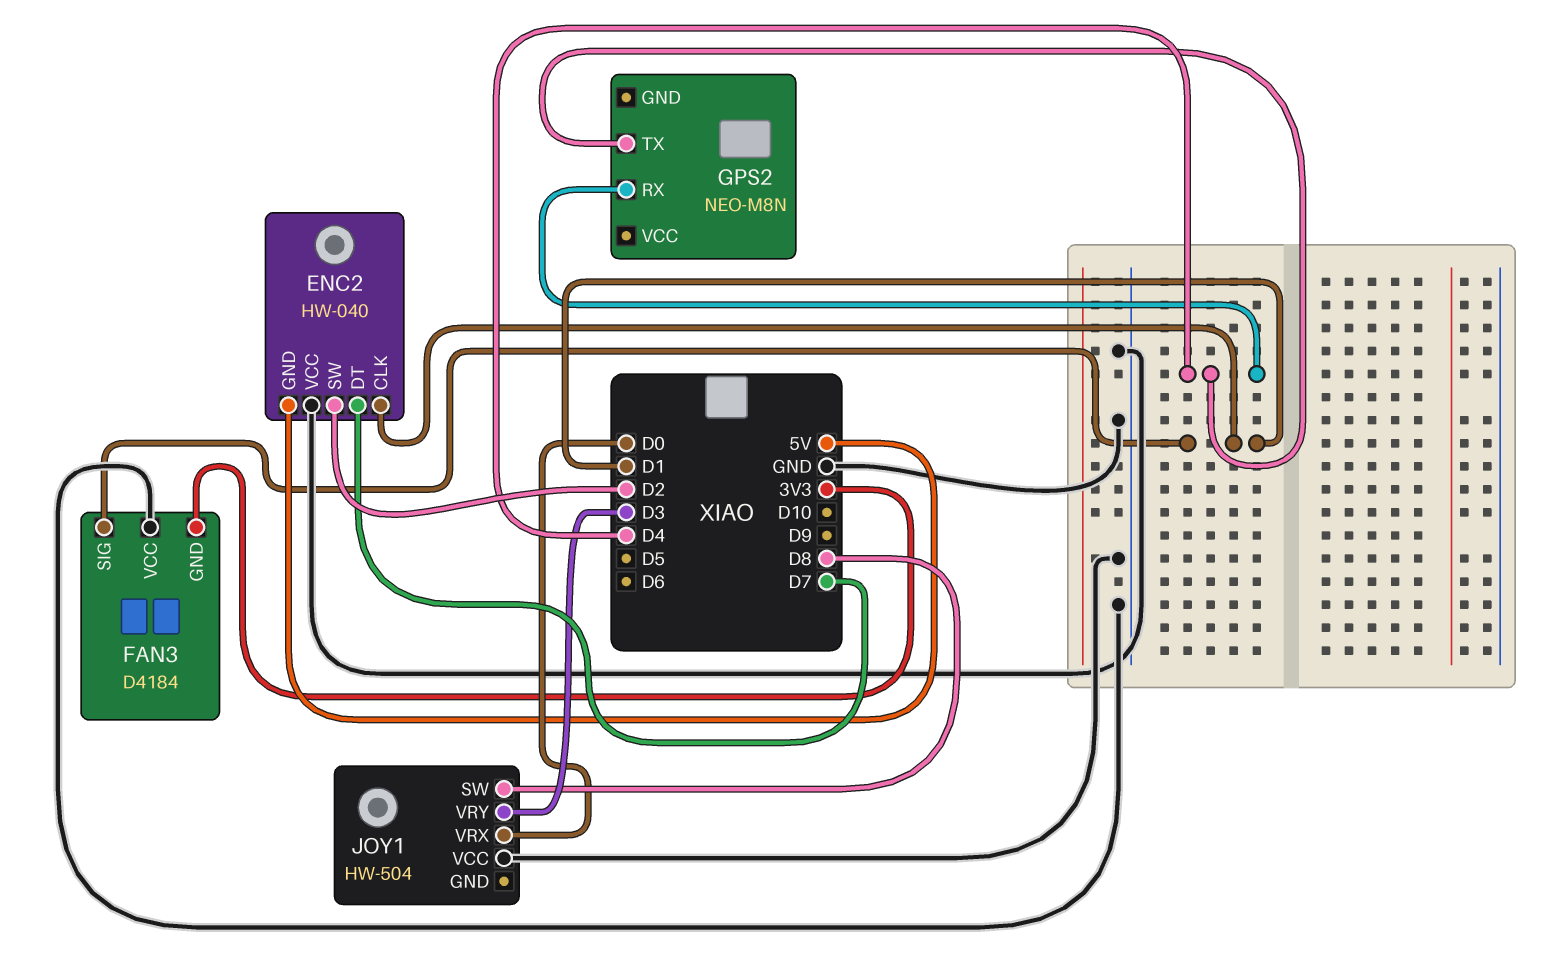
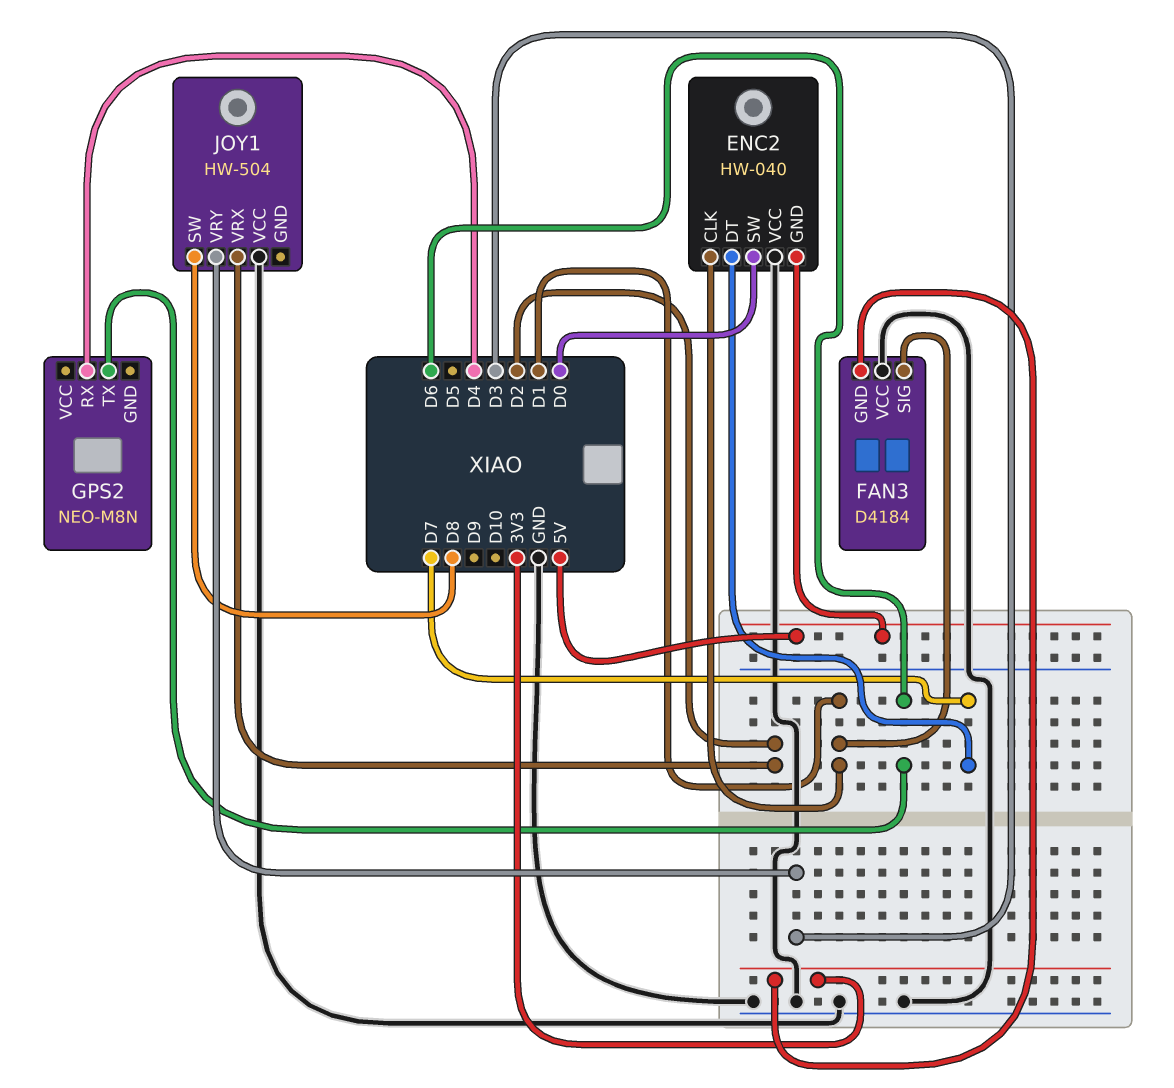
ENC2 pin SW: D2 -> D0
GPS2 pin TX: D4 -> D6
JOY1 pin VRX: D0 -> D2

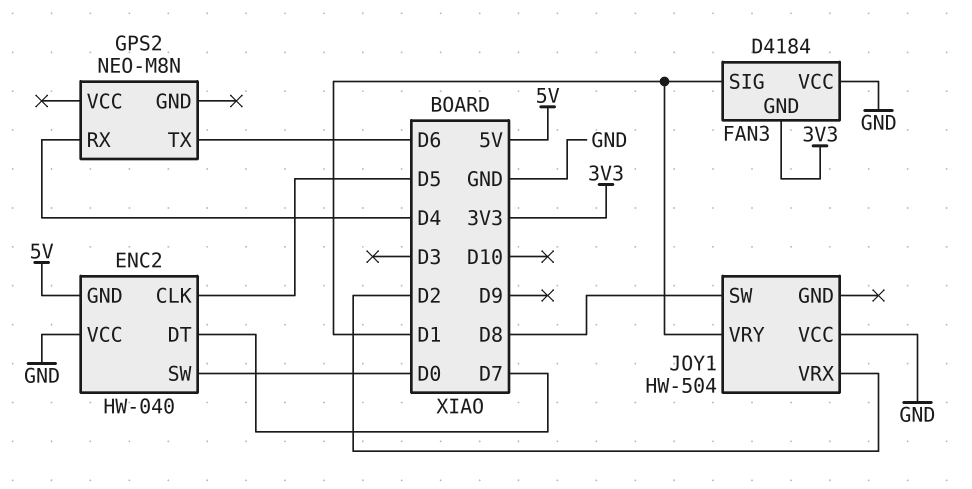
ENC2 pin CLK: D1 -> D5
JOY1 pin VRY: D3 -> D1

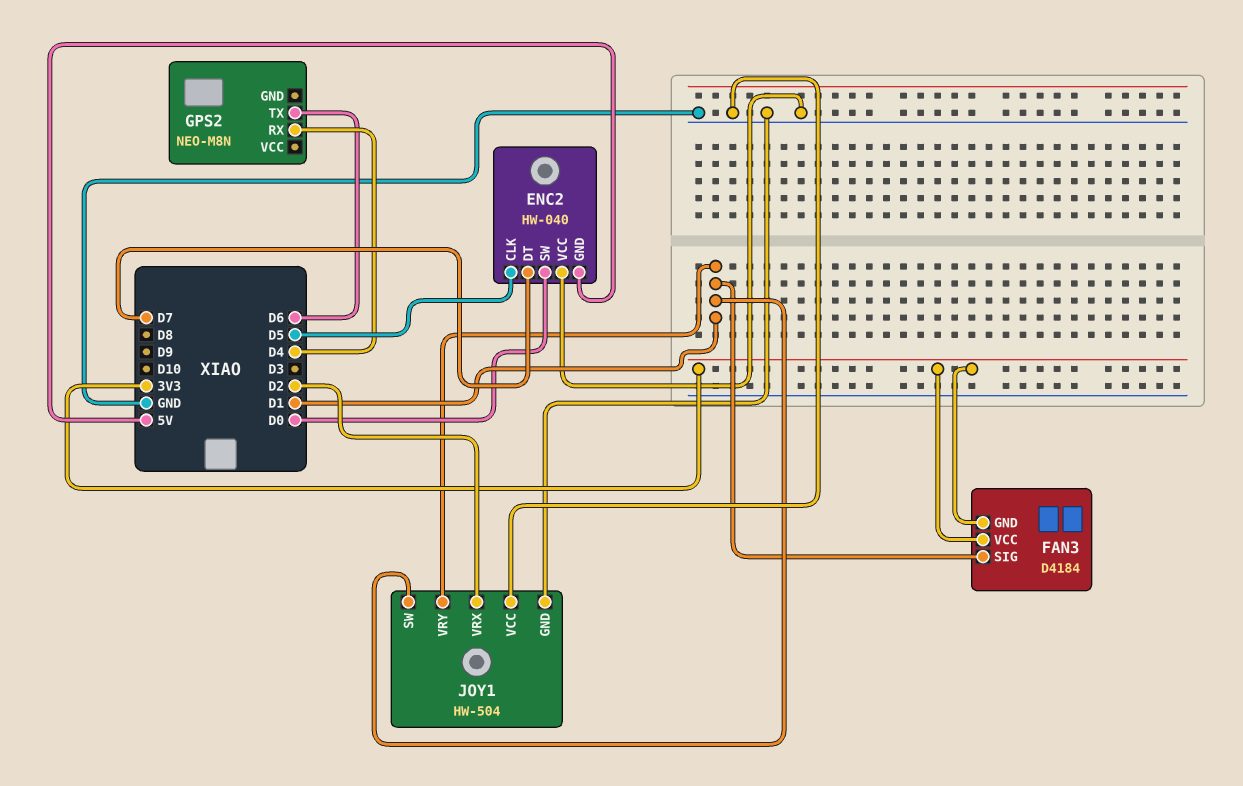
FAN3 pin VCC: GND -> 3V3
JOY1 pin GND: none -> GND
JOY1 pin SW: D8 -> D1

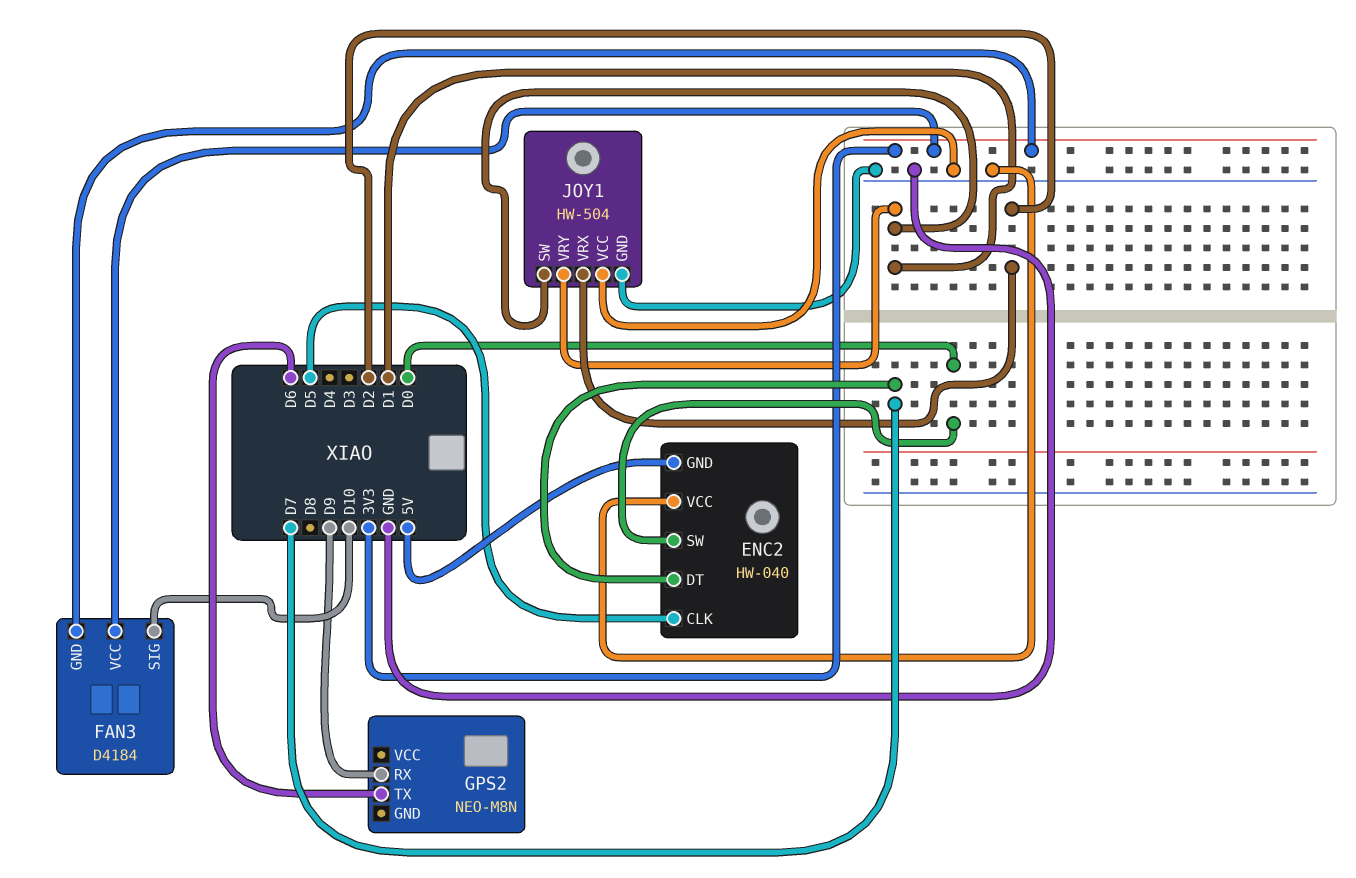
FAN3 pin SIG: D1 -> D10
GPS2 pin RX: D4 -> D9

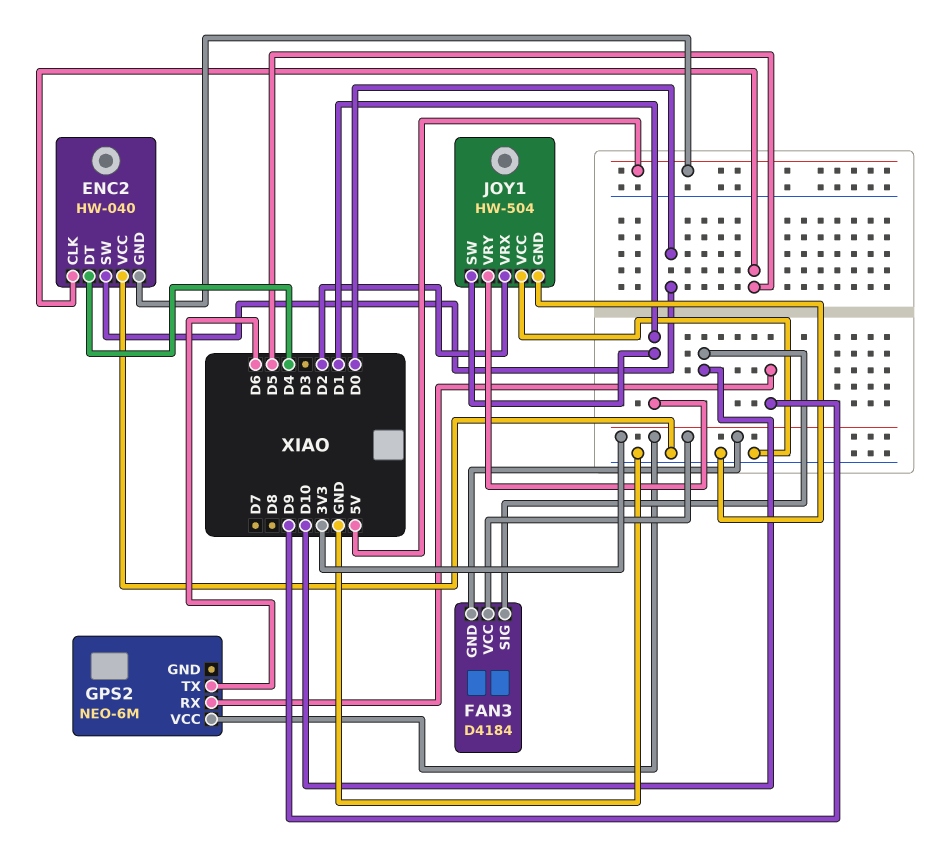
ENC2 pin DT: D7 -> D4
GPS2: NEO-M8N -> NEO-6M
GPS2 pin VCC: none -> 3V3

